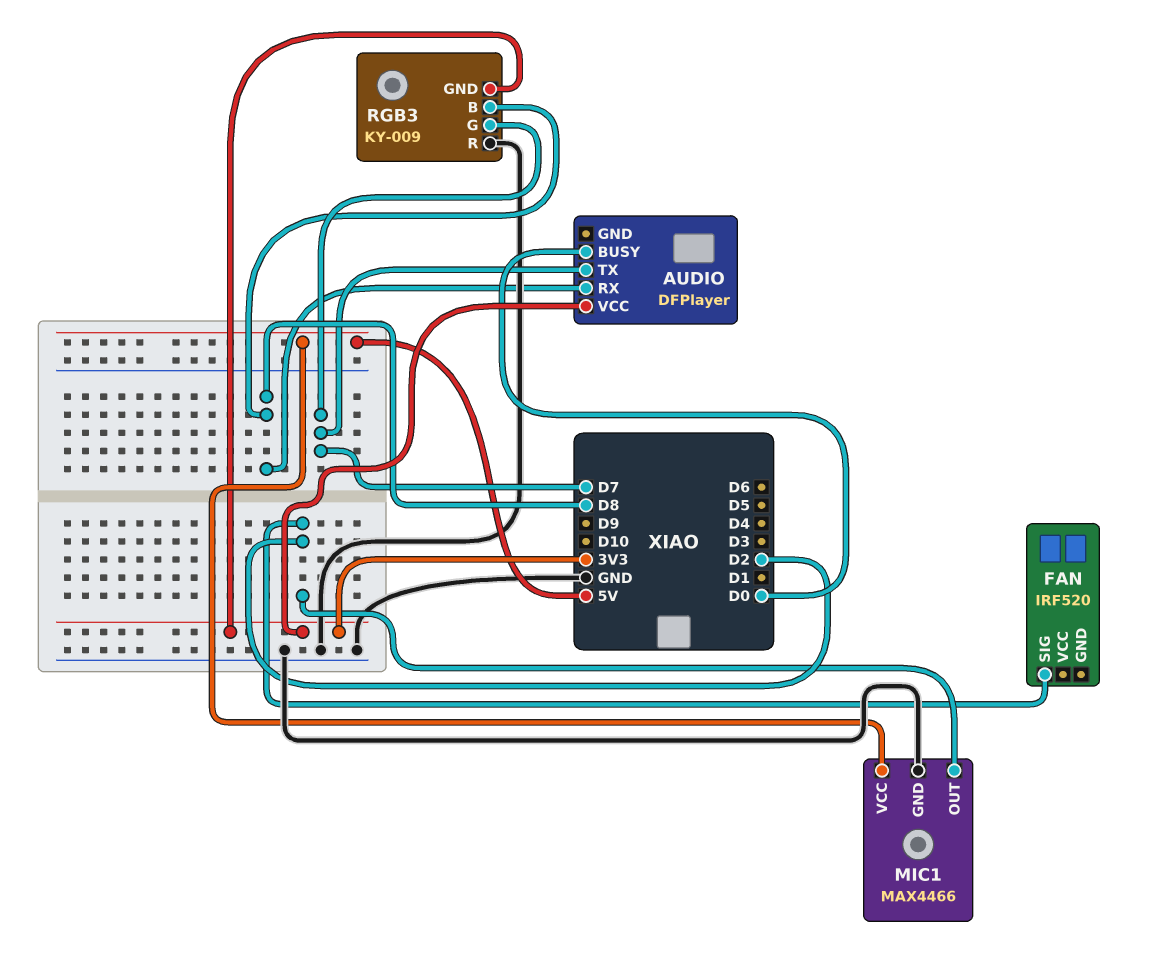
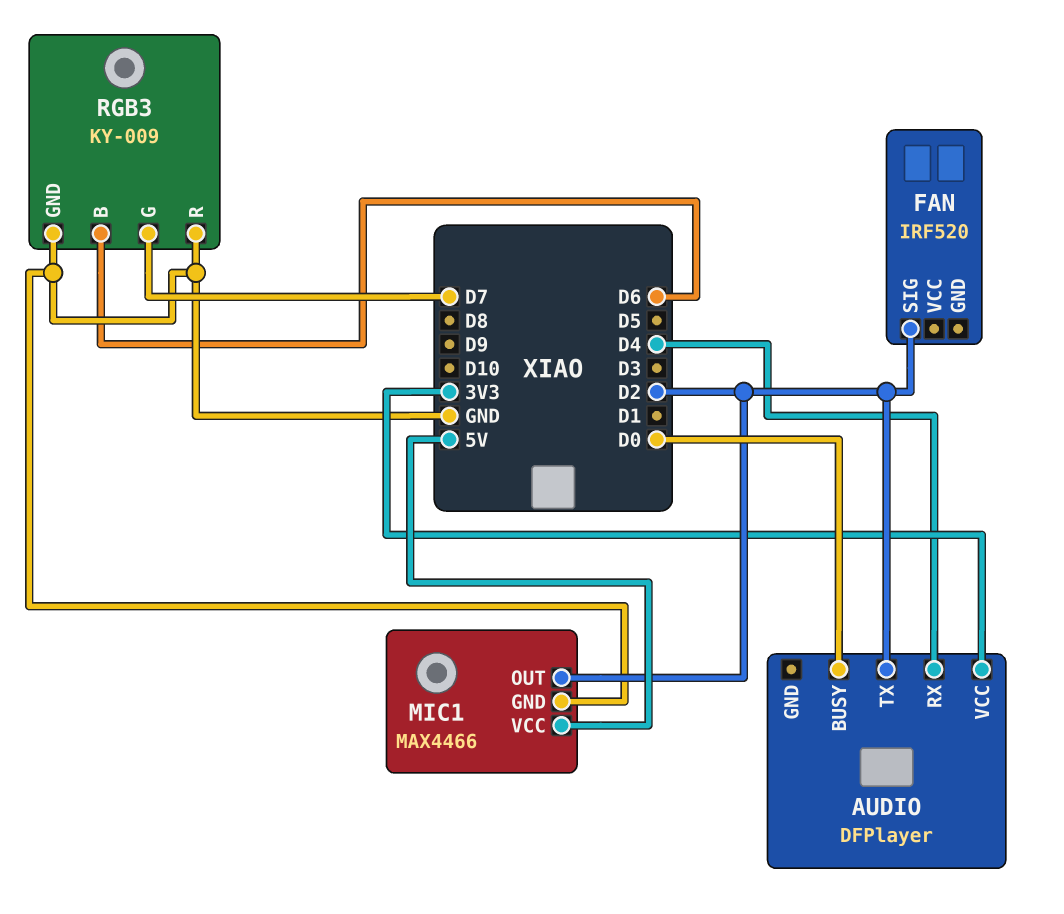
AUDIO pin RX: D8 -> D4
AUDIO pin TX: D7 -> D2
RGB3 pin B: D8 -> D6
RGB3 pin GND: 3V3 -> GND

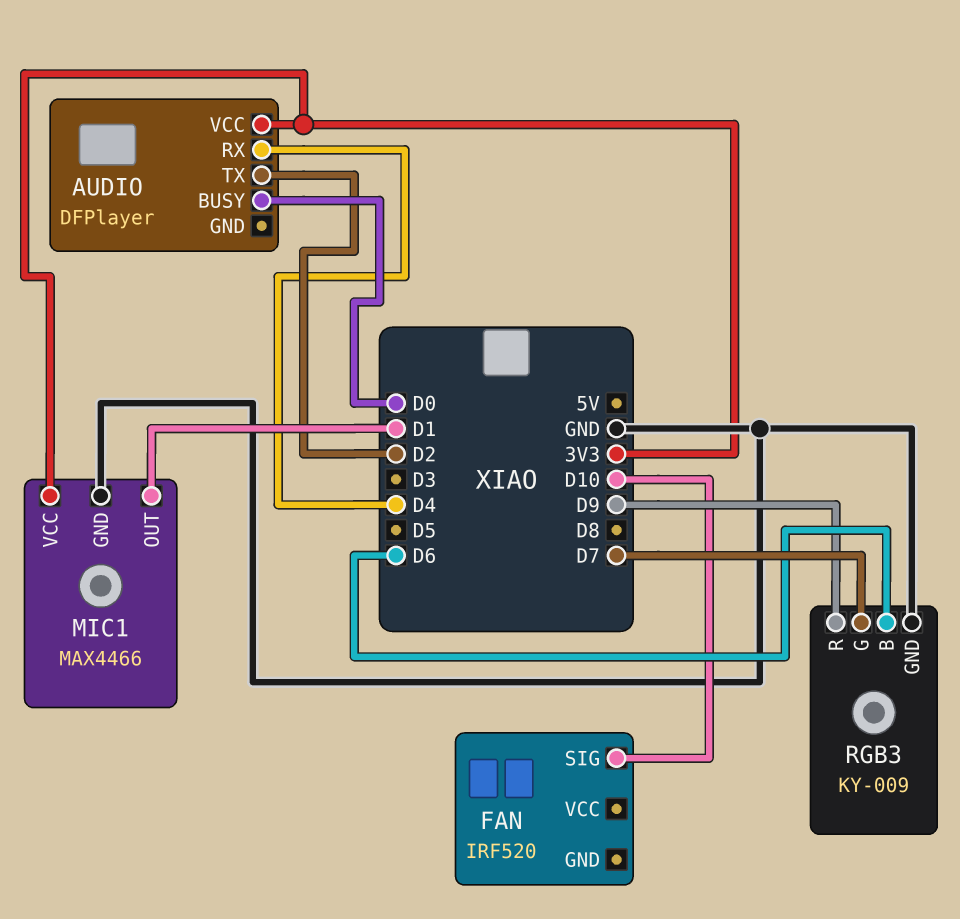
FAN pin SIG: D2 -> D10
MIC1 pin OUT: D2 -> D1
MIC1 pin VCC: 5V -> 3V3
RGB3 pin R: GND -> D9

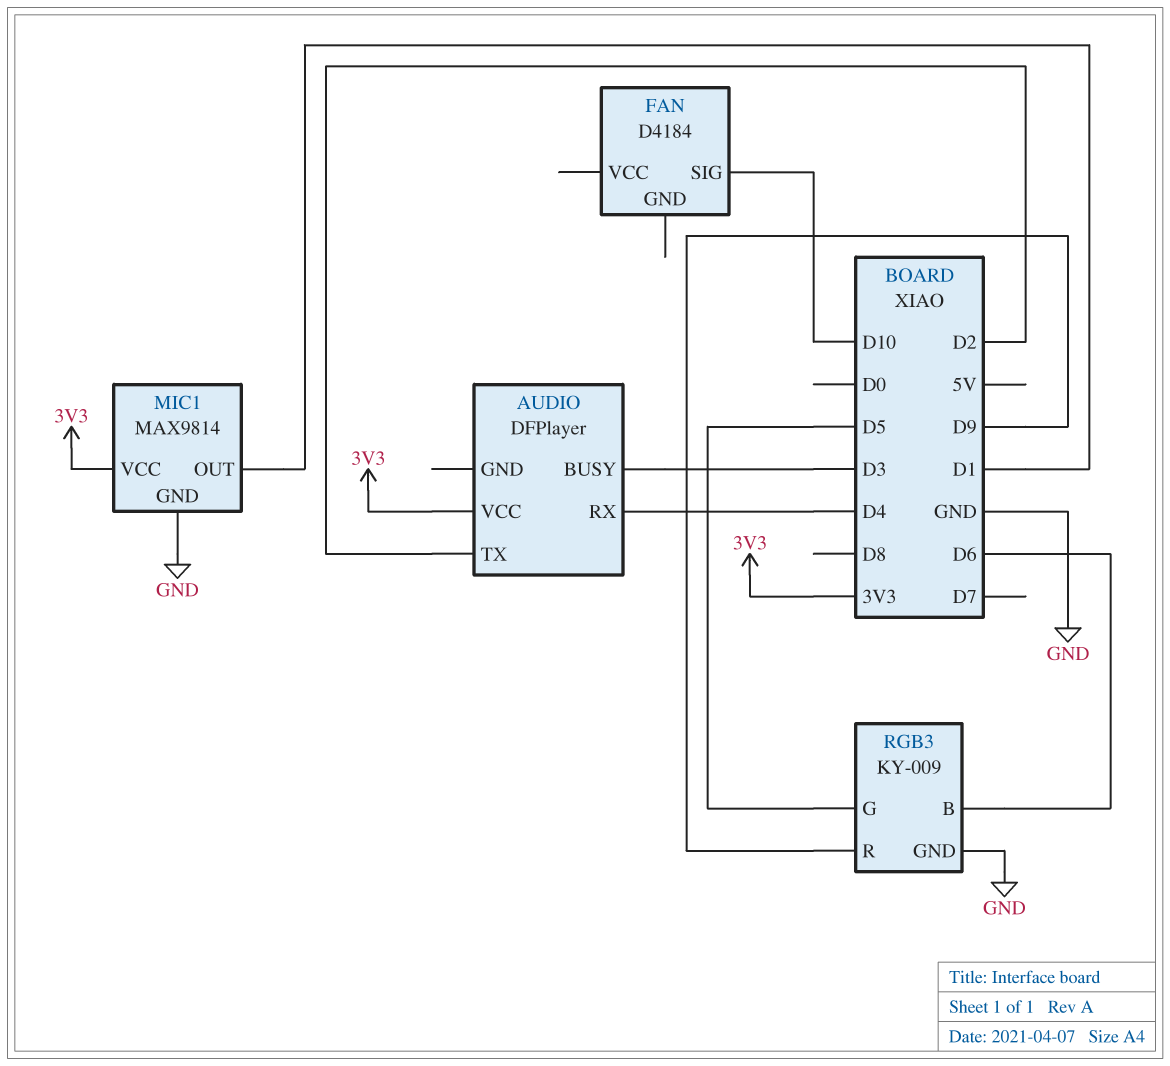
AUDIO pin BUSY: D0 -> D3
FAN: IRF520 -> D4184
MIC1: MAX4466 -> MAX9814
RGB3 pin G: D7 -> D5

